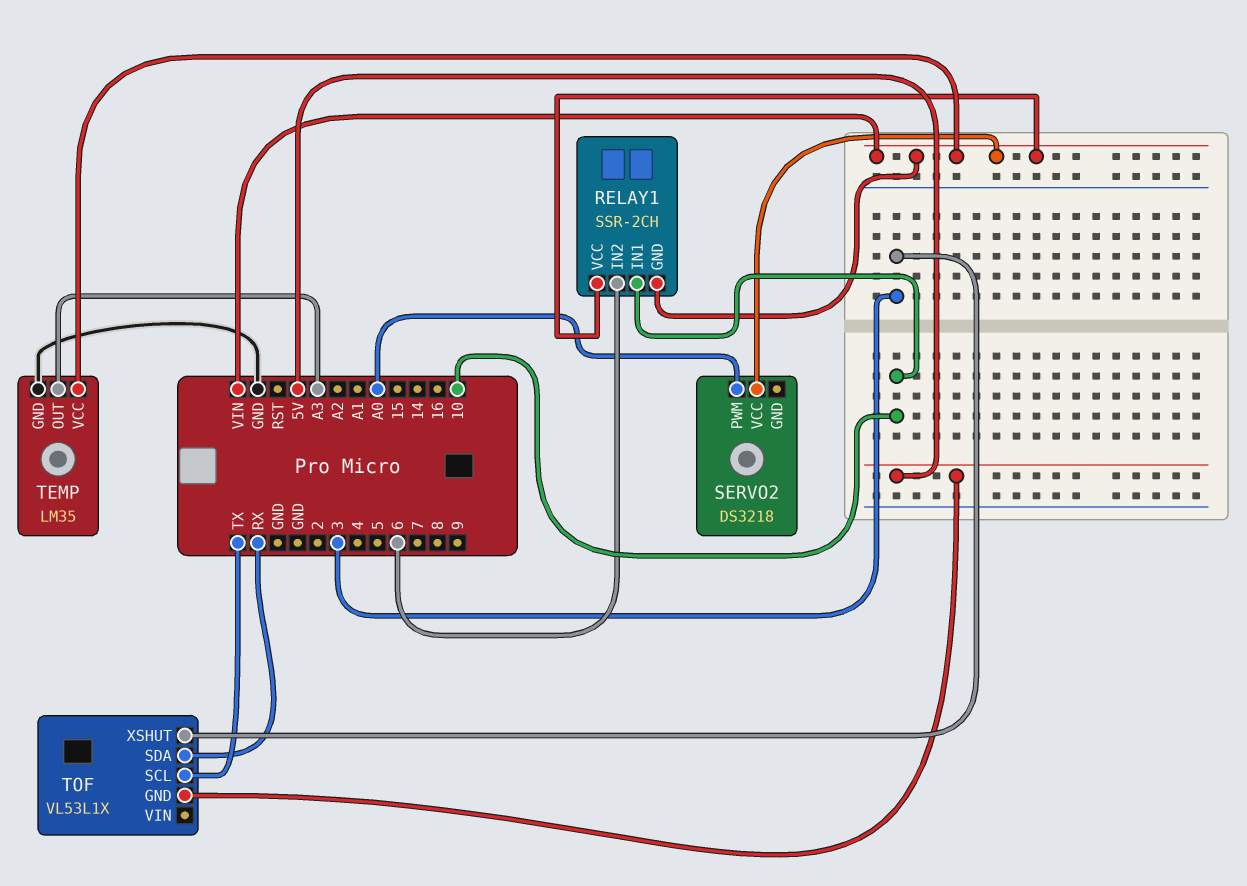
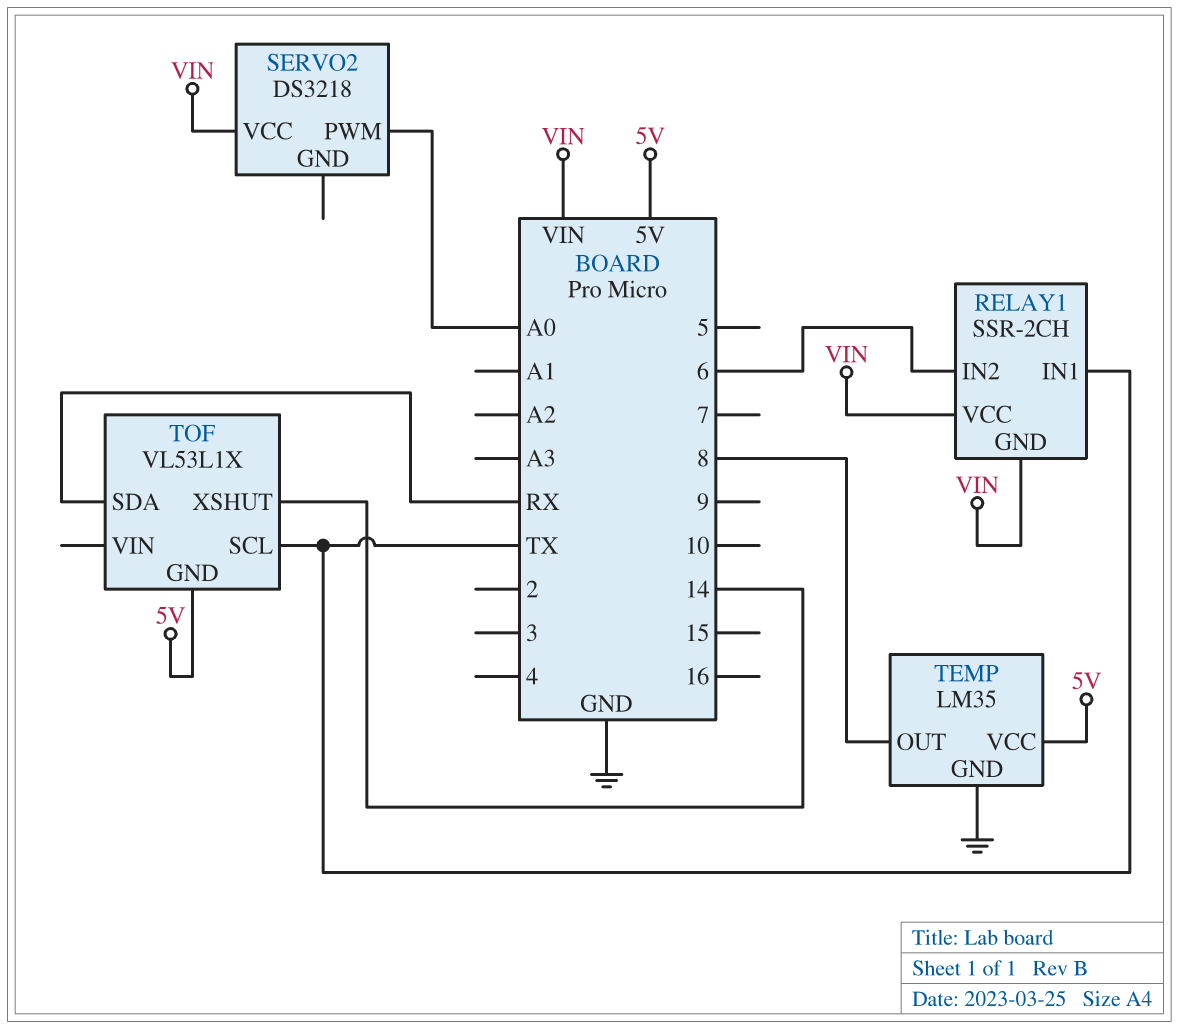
RELAY1 pin IN1: 10 -> TX
TEMP pin OUT: A3 -> 8
TEMP pin VCC: VIN -> 5V
TOF pin XSHUT: 3 -> 14

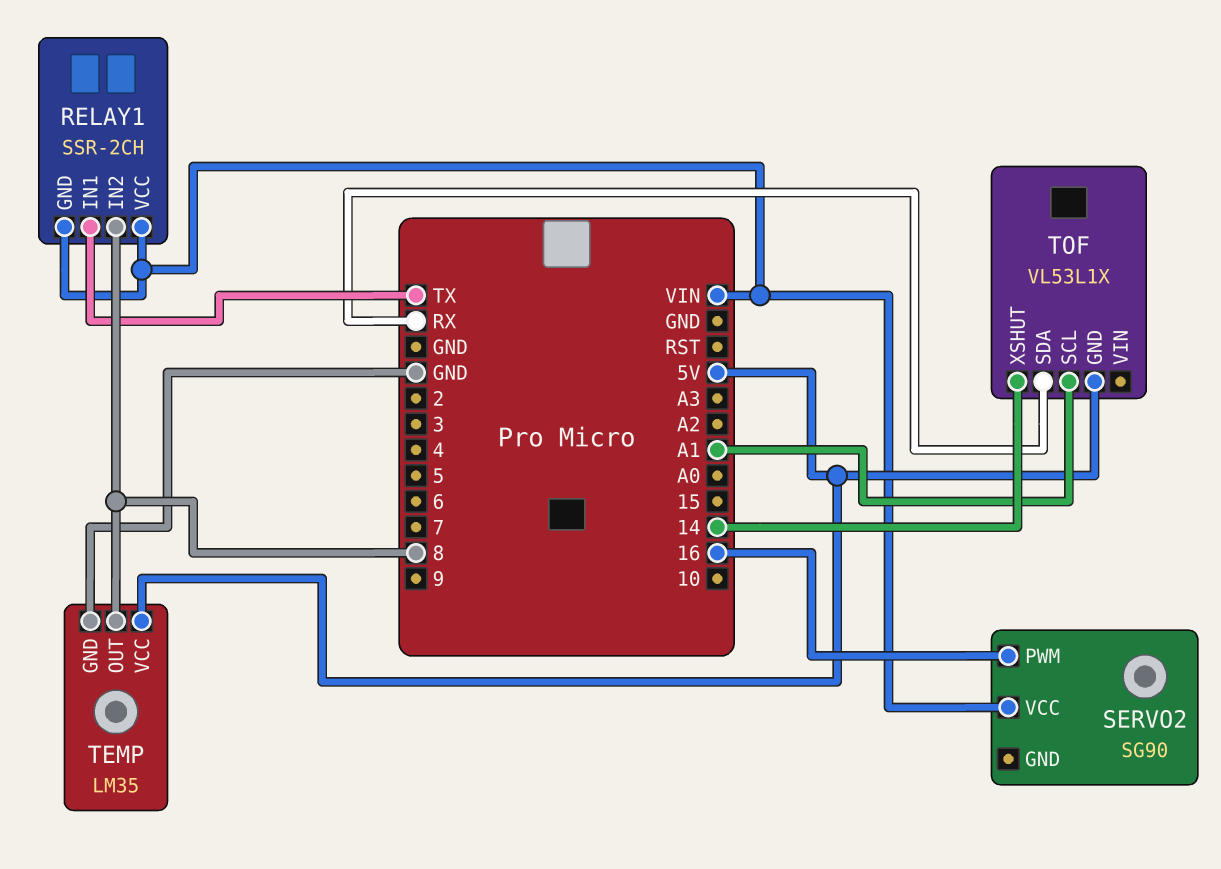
RELAY1 pin IN2: 6 -> 8
SERVO2: DS3218 -> SG90
SERVO2 pin PWM: A0 -> 16
TOF pin SCL: TX -> A1

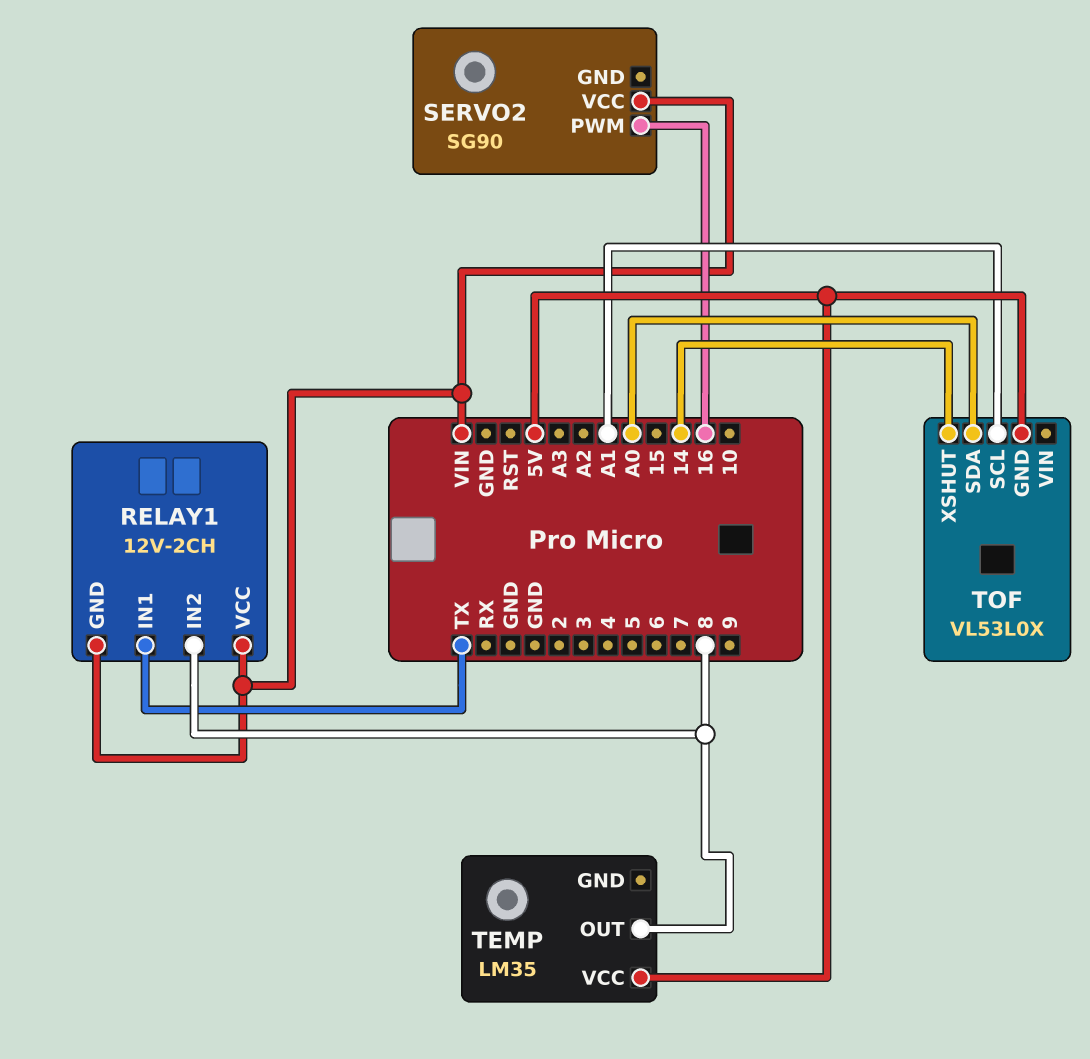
RELAY1: SSR-2CH -> 12V-2CH
TEMP pin GND: GND -> none
TOF: VL53L1X -> VL53L0X
TOF pin SDA: RX -> A0

